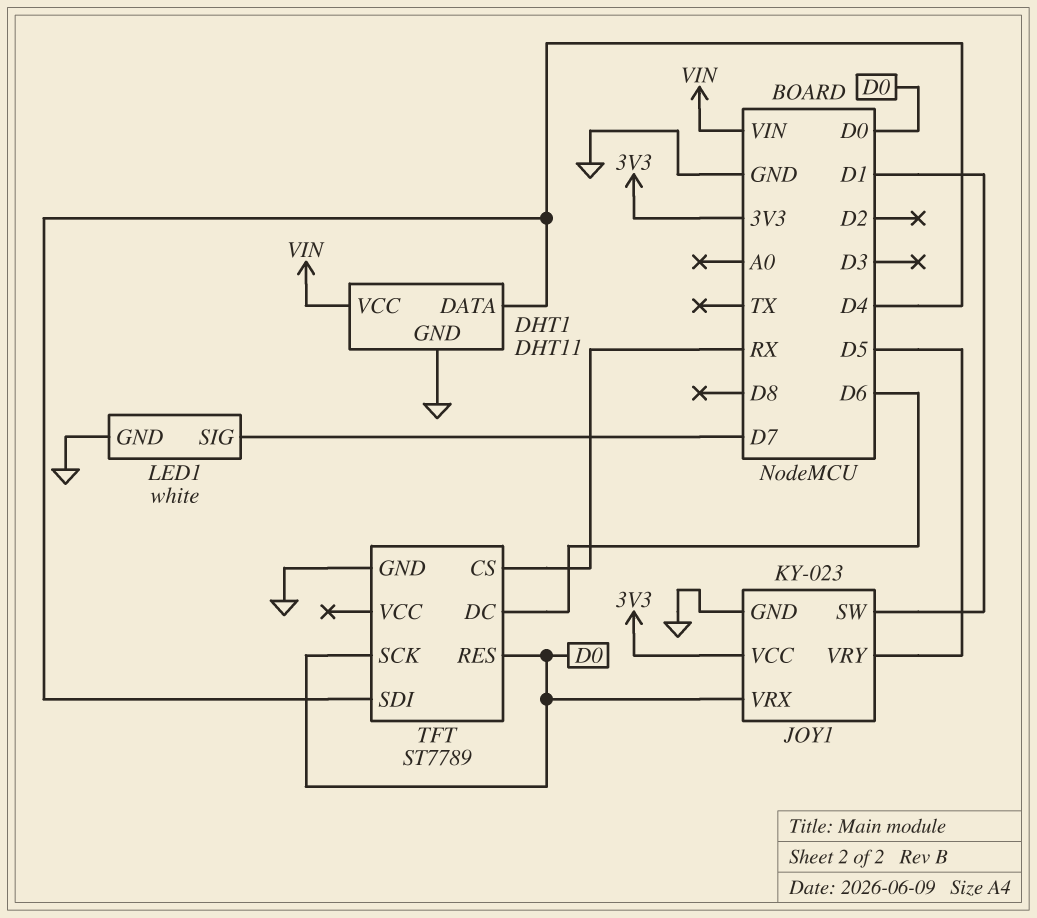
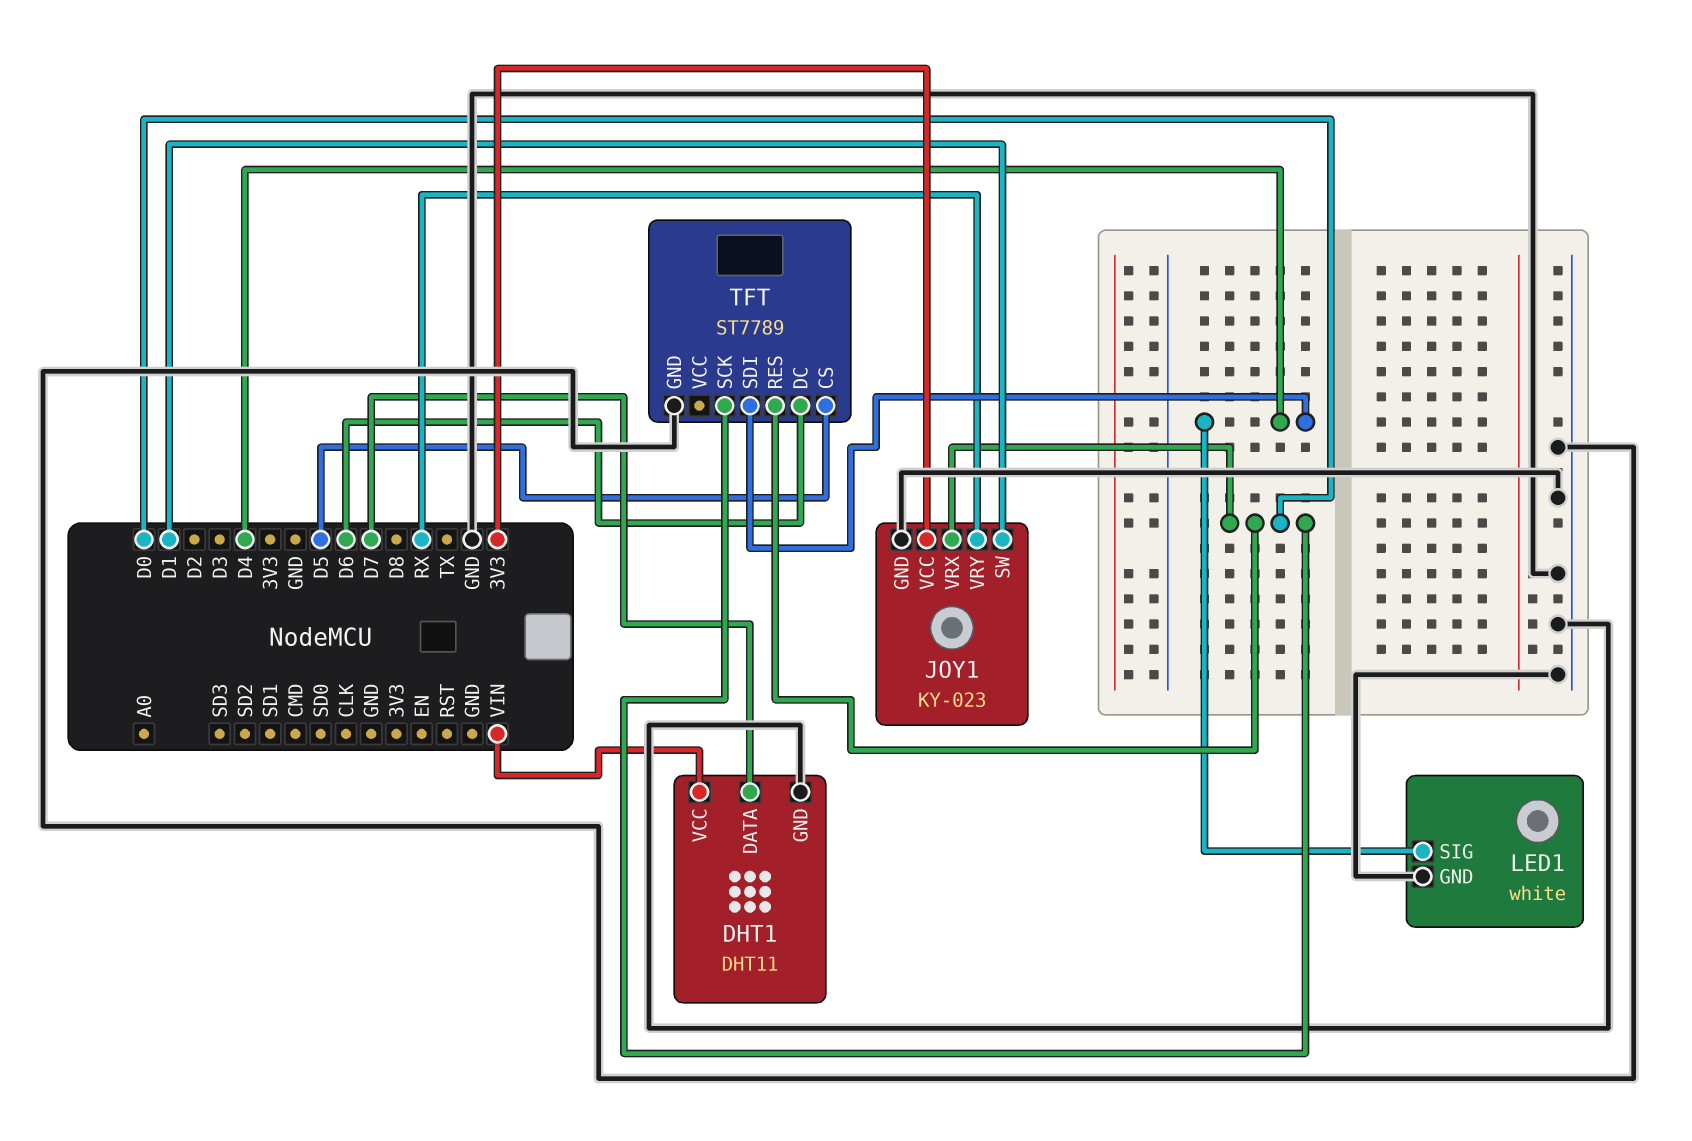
DHT1 pin DATA: D4 -> D7
JOY1 pin VRY: D5 -> RX
LED1 pin SIG: D7 -> D4
TFT pin CS: RX -> D5

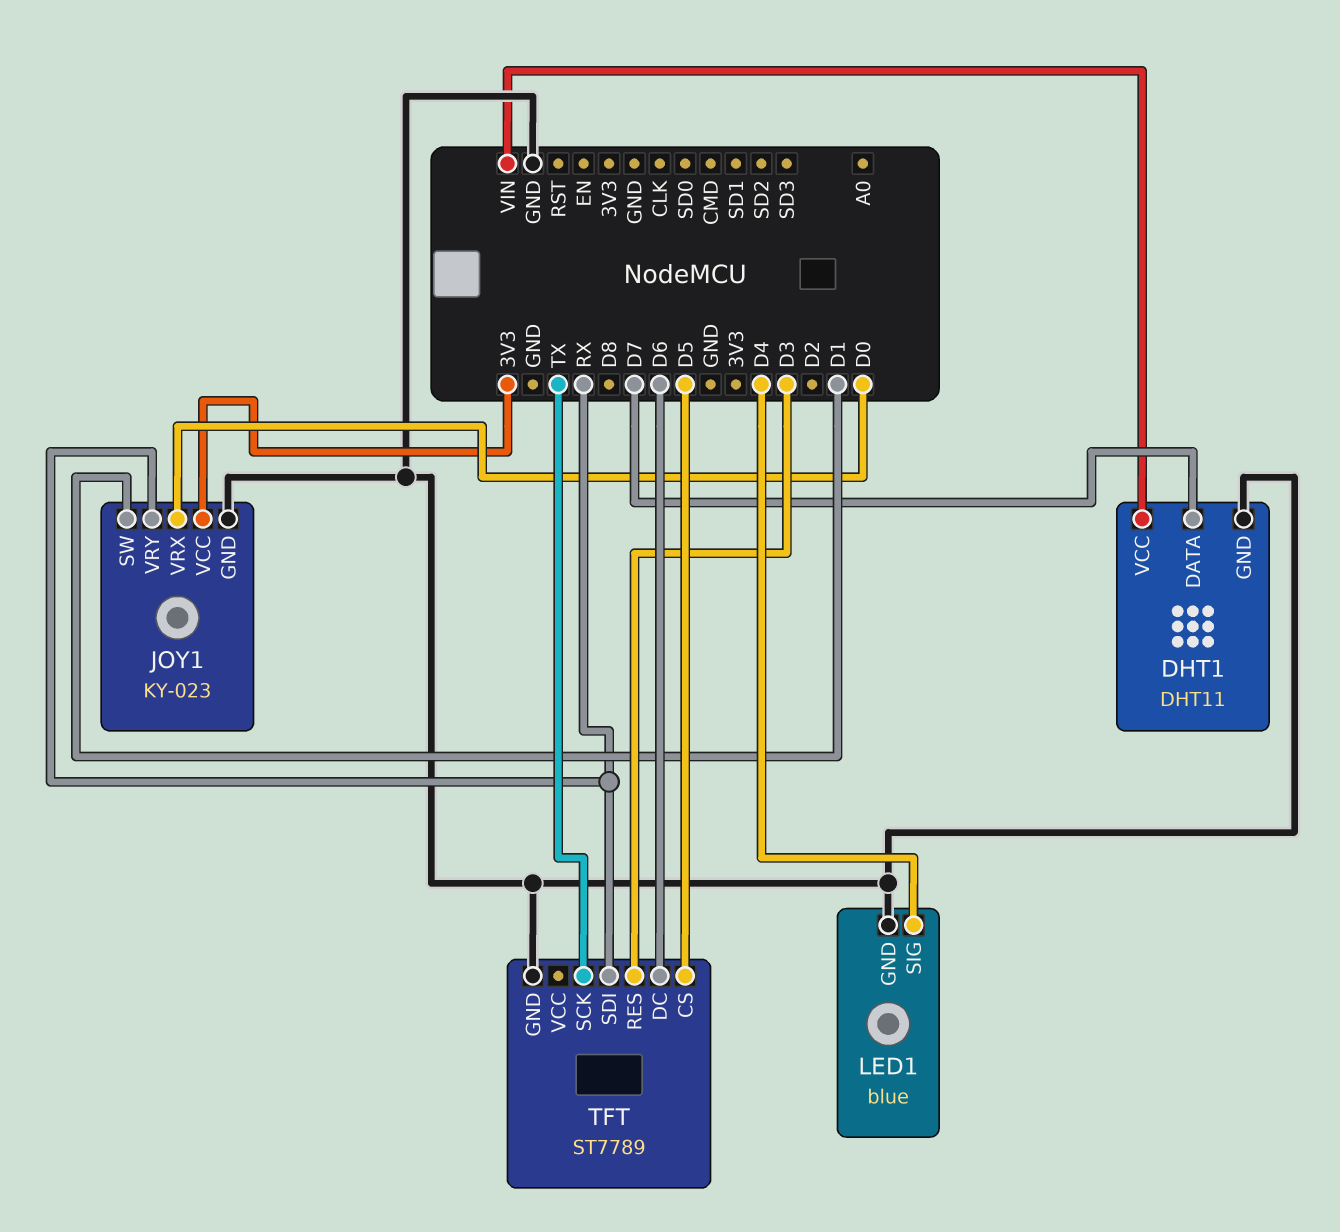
LED1: white -> blue
TFT pin RES: D0 -> D3
TFT pin SCK: D0 -> TX
TFT pin SDI: D4 -> RX

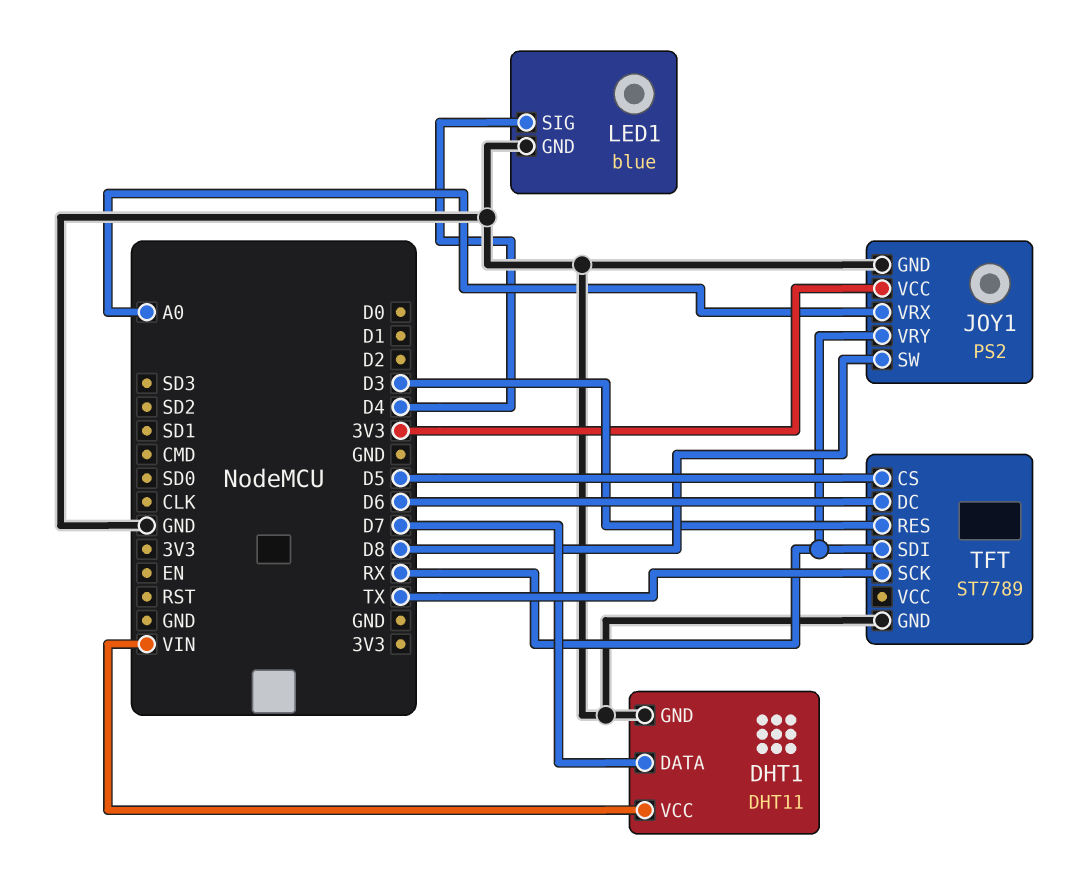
JOY1: KY-023 -> PS2
JOY1 pin SW: D1 -> D8
JOY1 pin VRX: D0 -> A0

